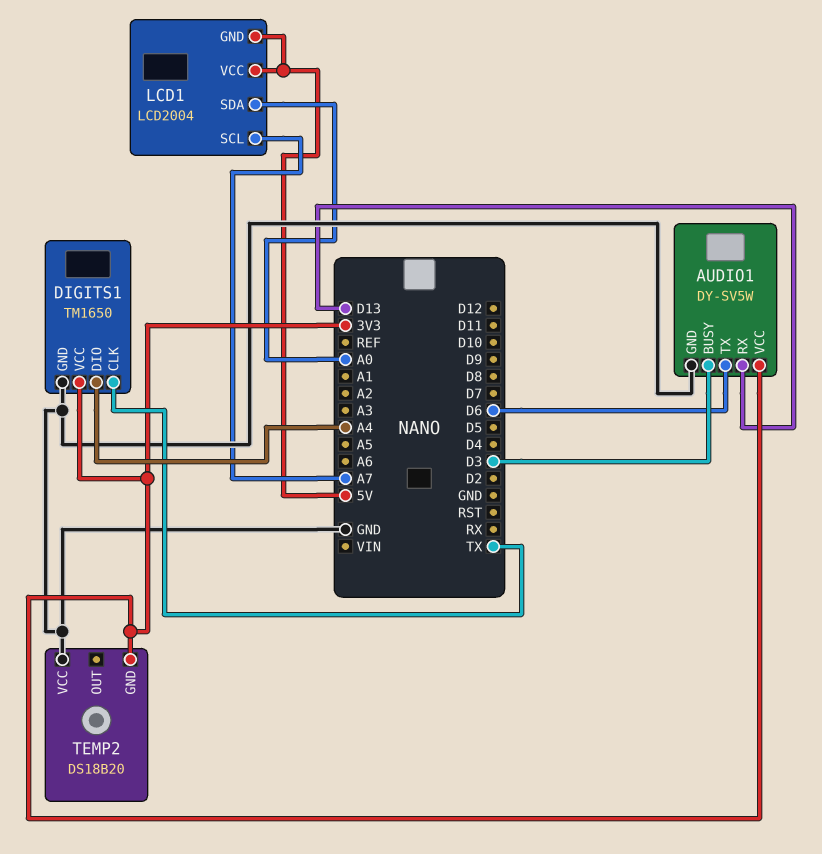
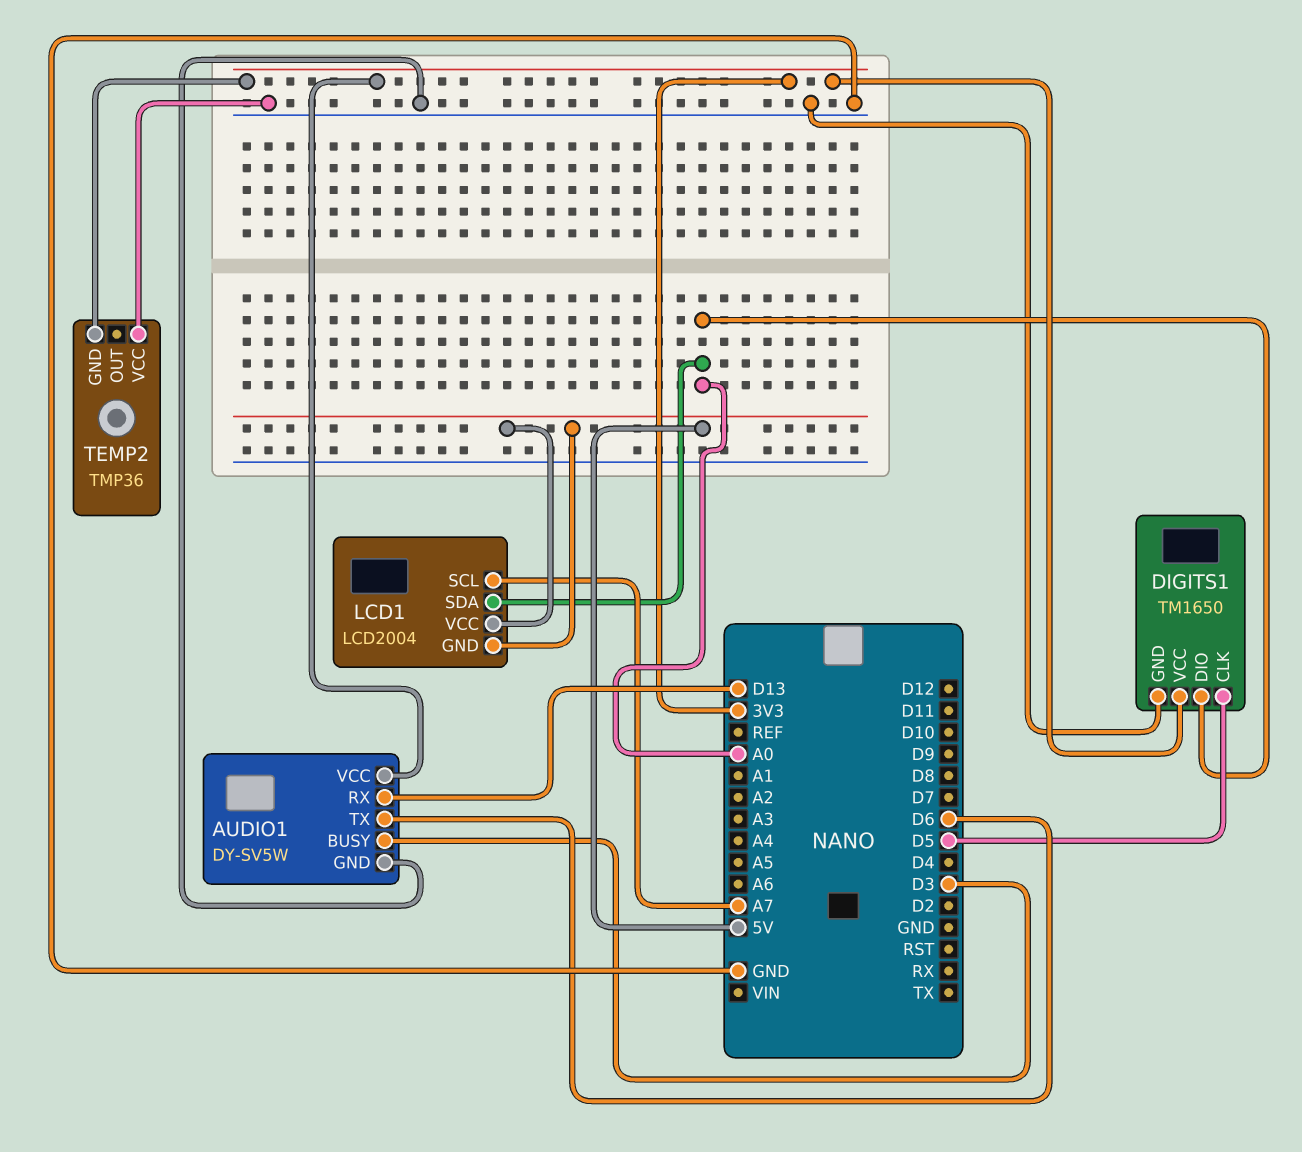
DIGITS1 pin CLK: TX -> D5
DIGITS1 pin DIO: A4 -> A0
TEMP2: DS18B20 -> TMP36

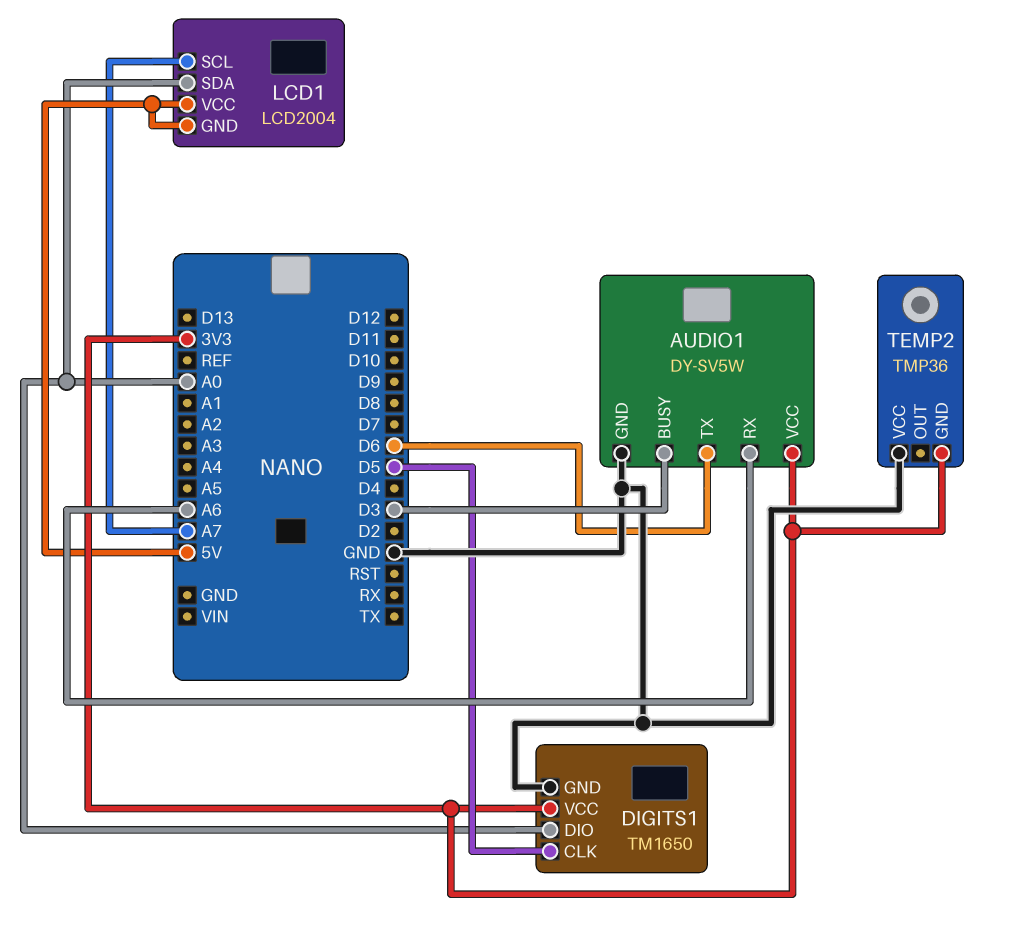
AUDIO1 pin RX: D13 -> A6

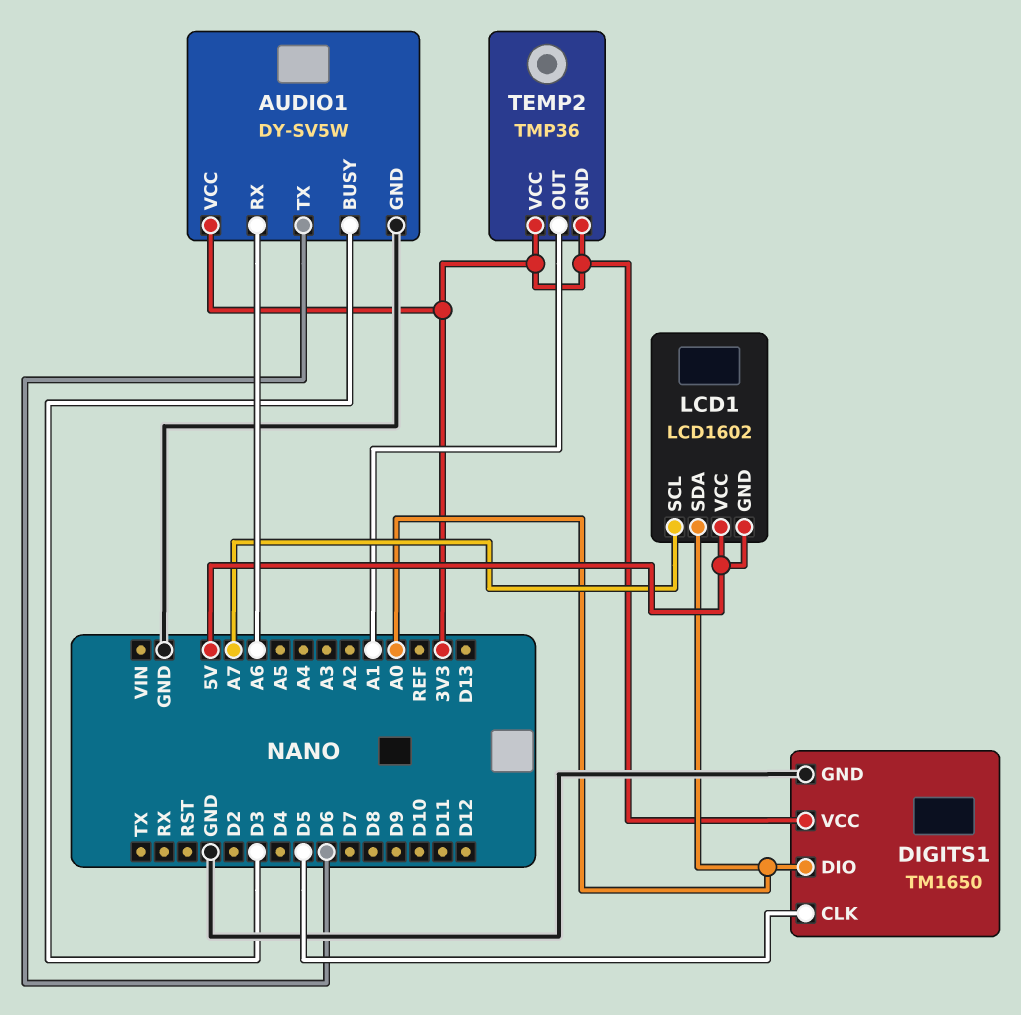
LCD1: LCD2004 -> LCD1602
TEMP2 pin OUT: none -> A1
TEMP2 pin VCC: GND -> 3V3

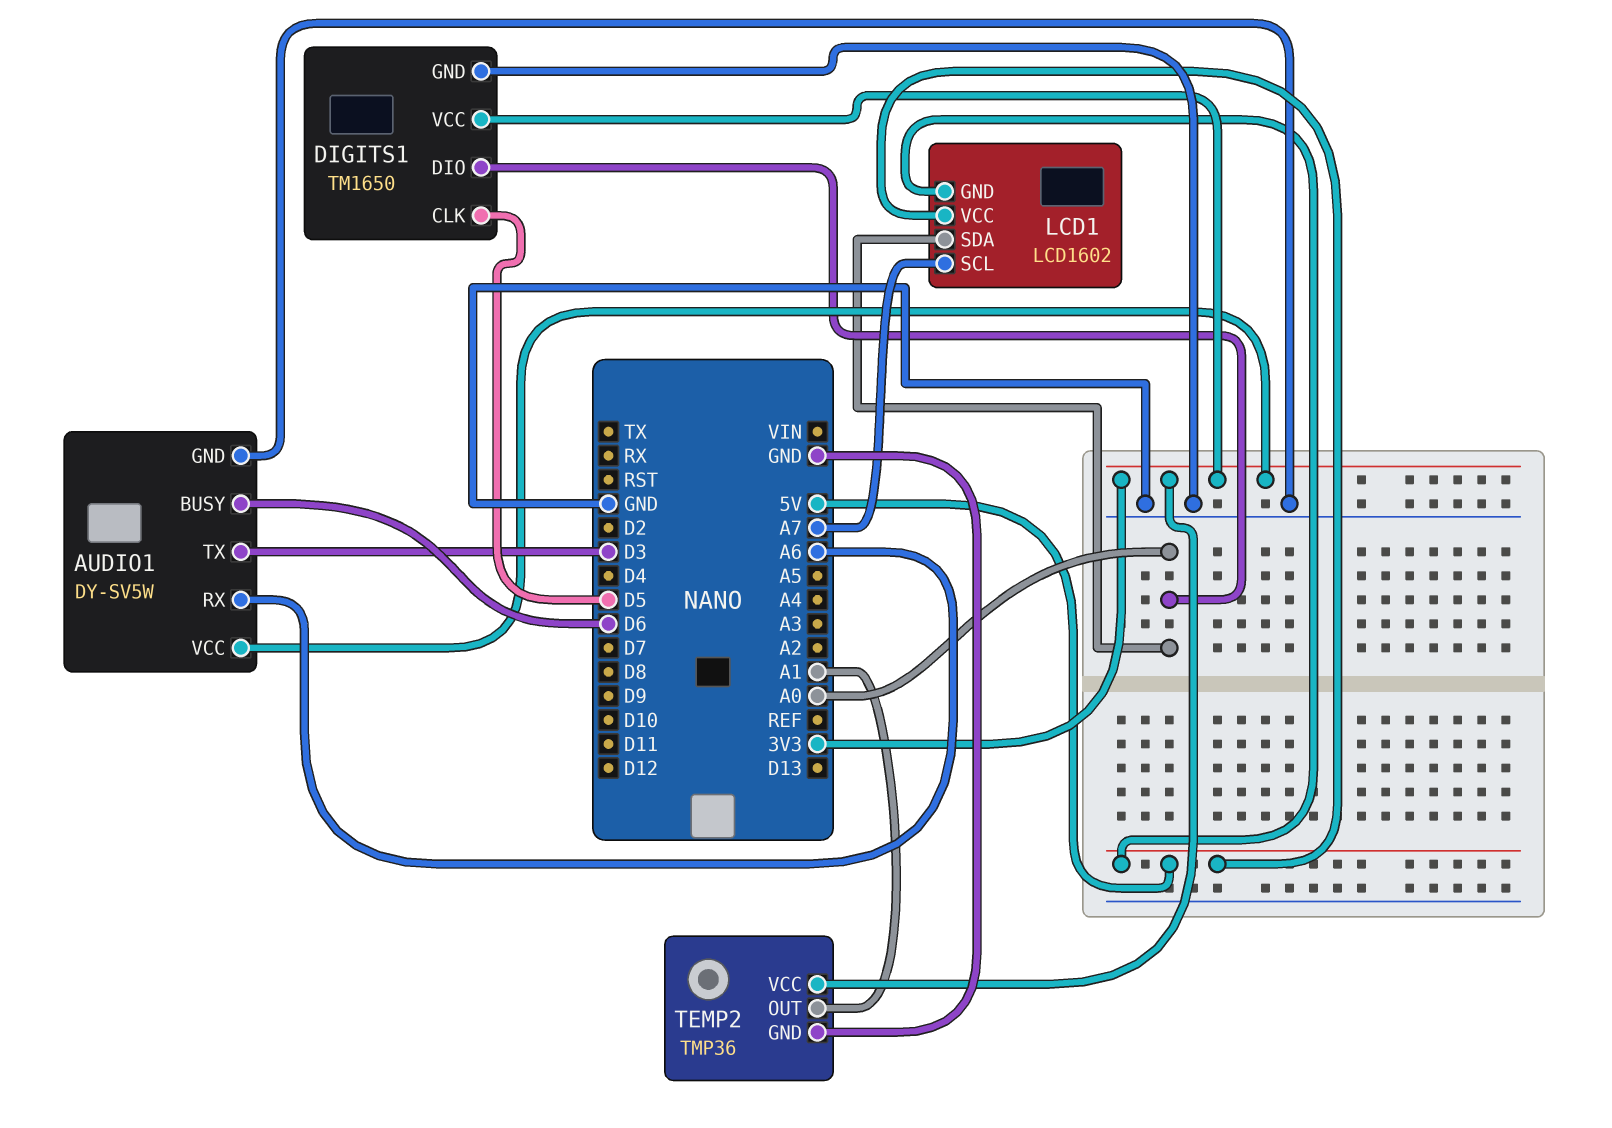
AUDIO1 pin BUSY: D3 -> D6
AUDIO1 pin TX: D6 -> D3
TEMP2 pin GND: 3V3 -> GND

